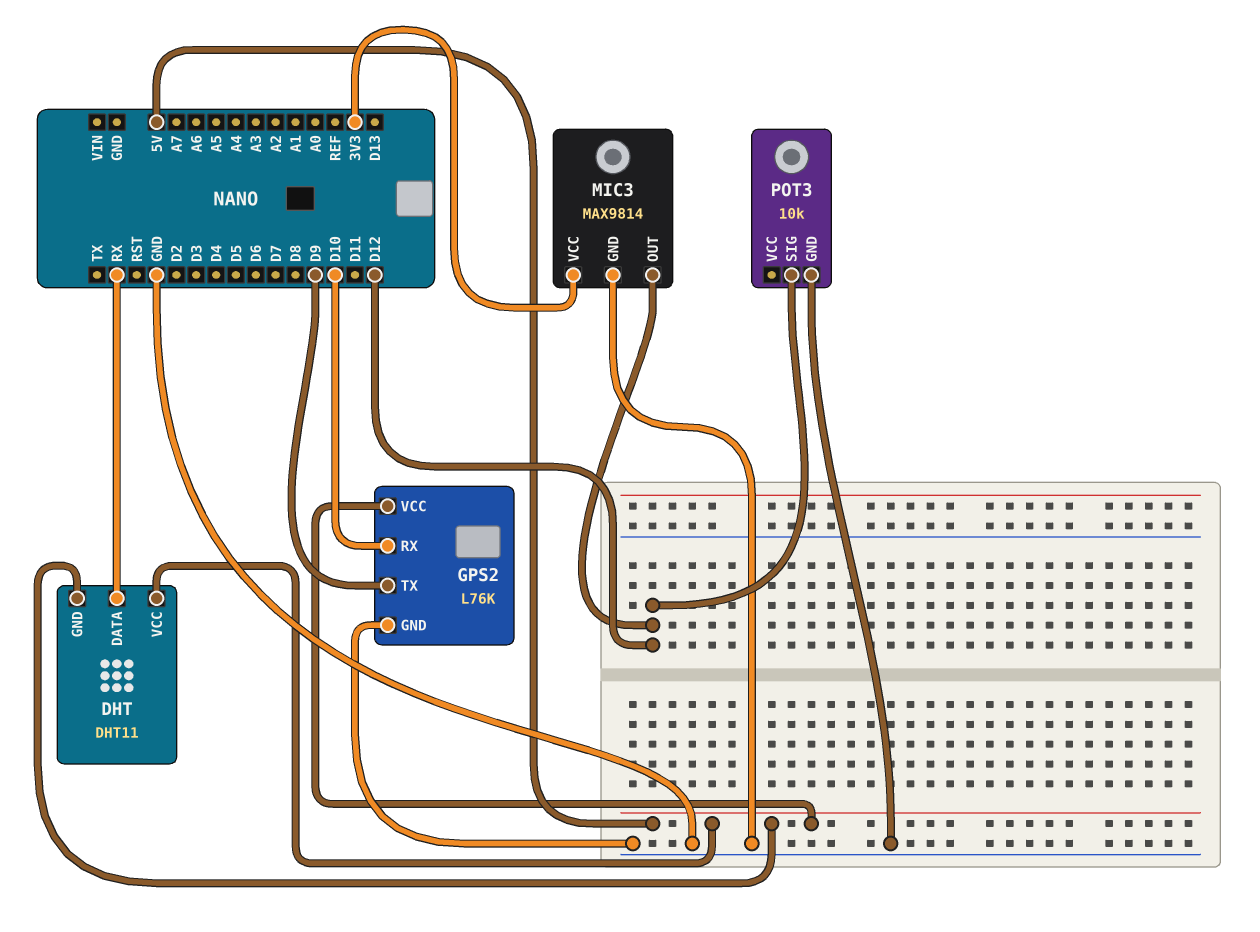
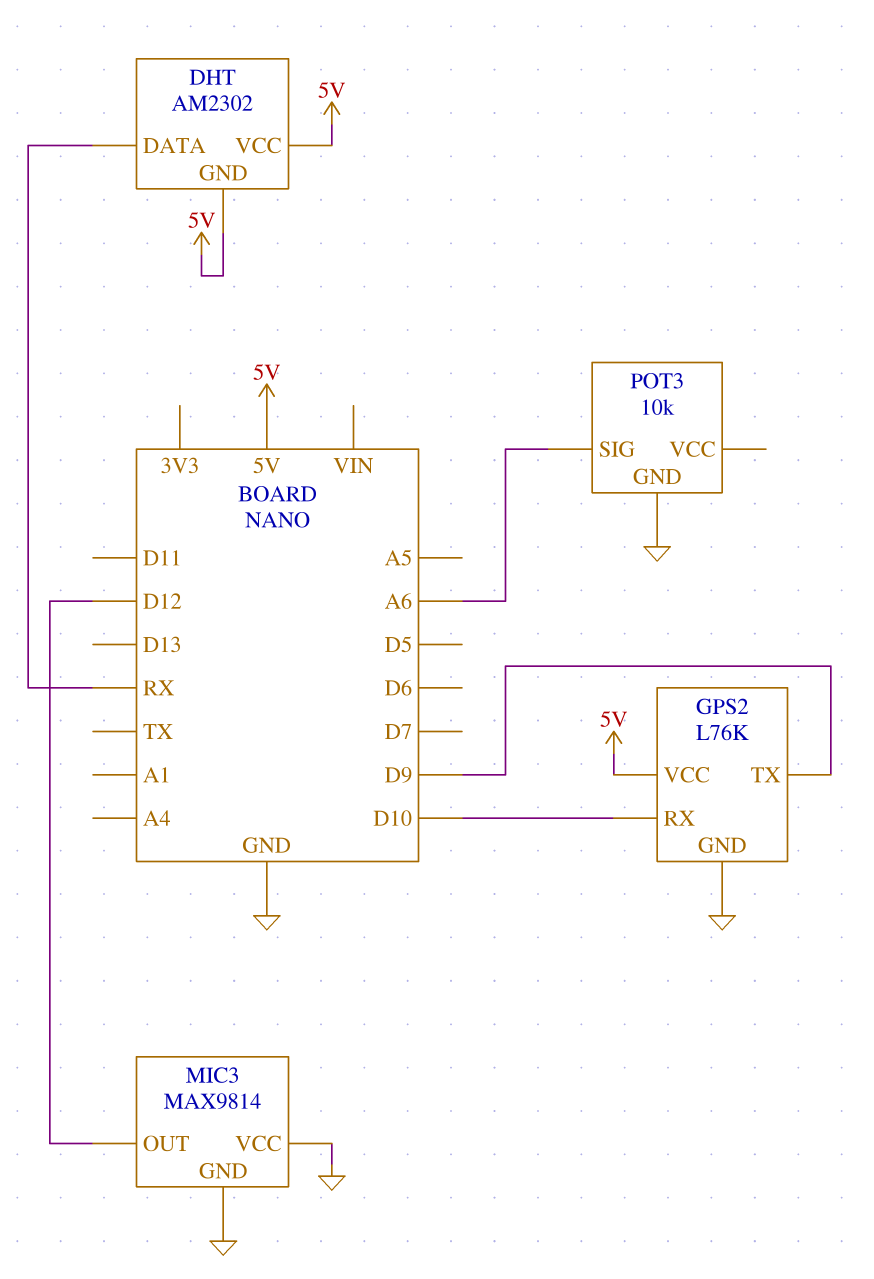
DHT: DHT11 -> AM2302
MIC3 pin VCC: 3V3 -> GND
POT3 pin SIG: D12 -> A6

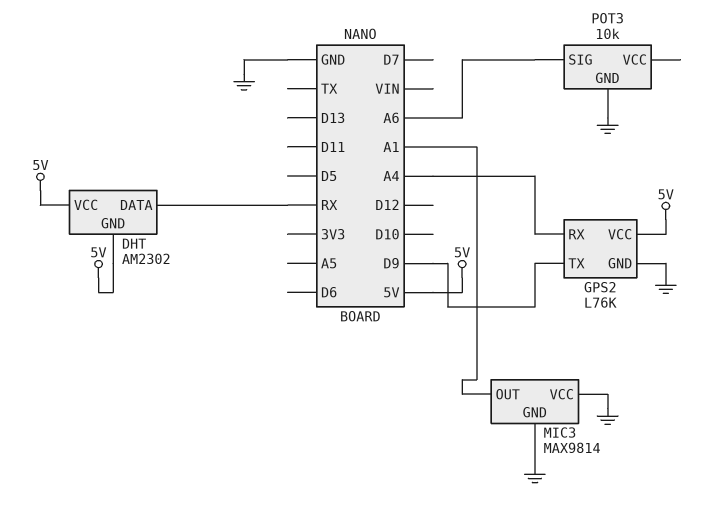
GPS2 pin RX: D10 -> A4
MIC3 pin OUT: D12 -> A1

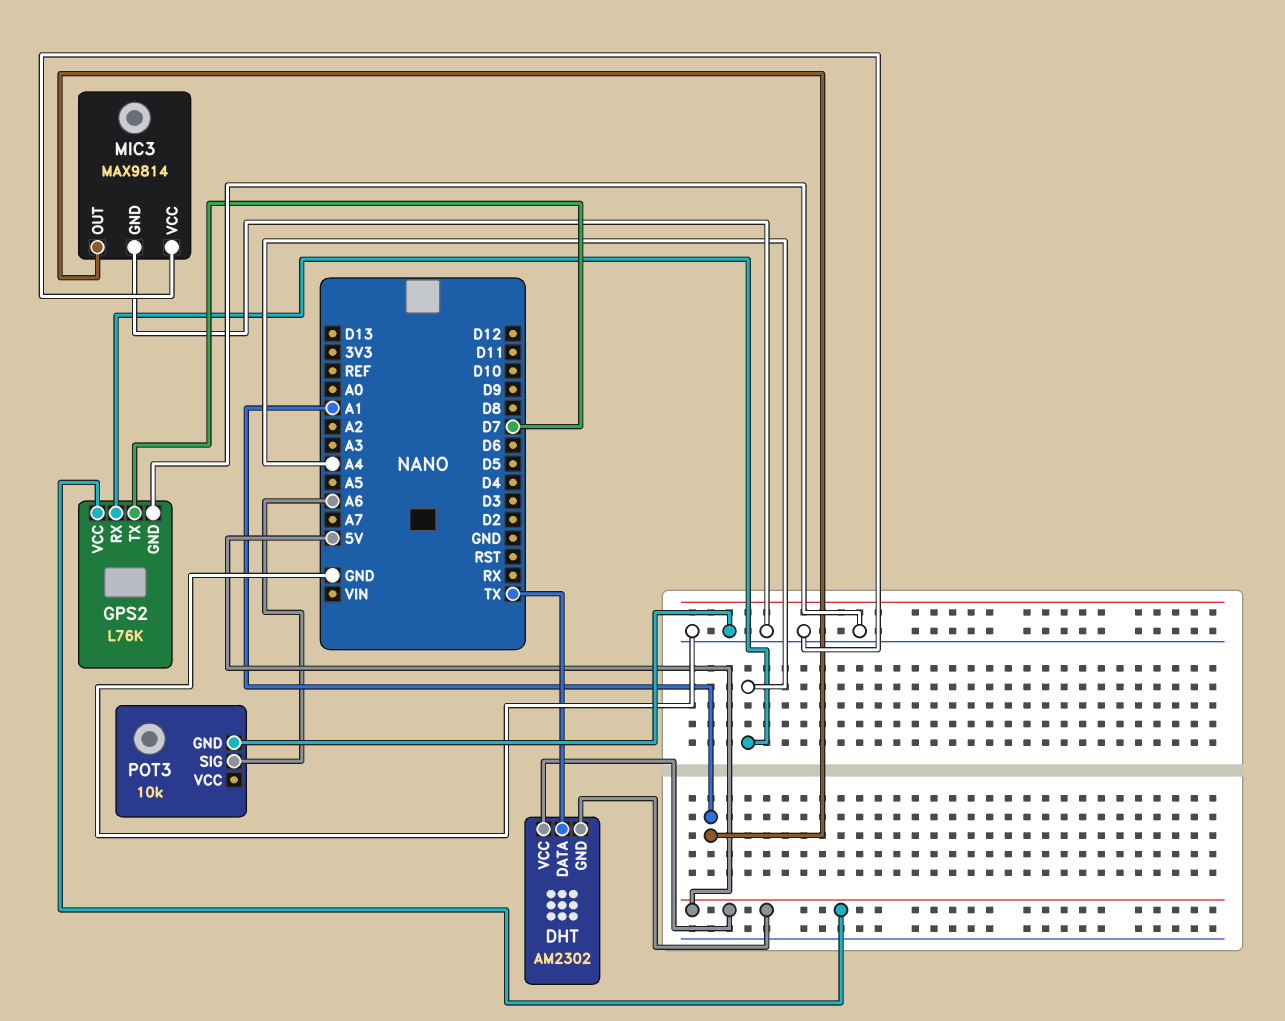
DHT pin DATA: RX -> TX
GPS2 pin TX: D9 -> D7

